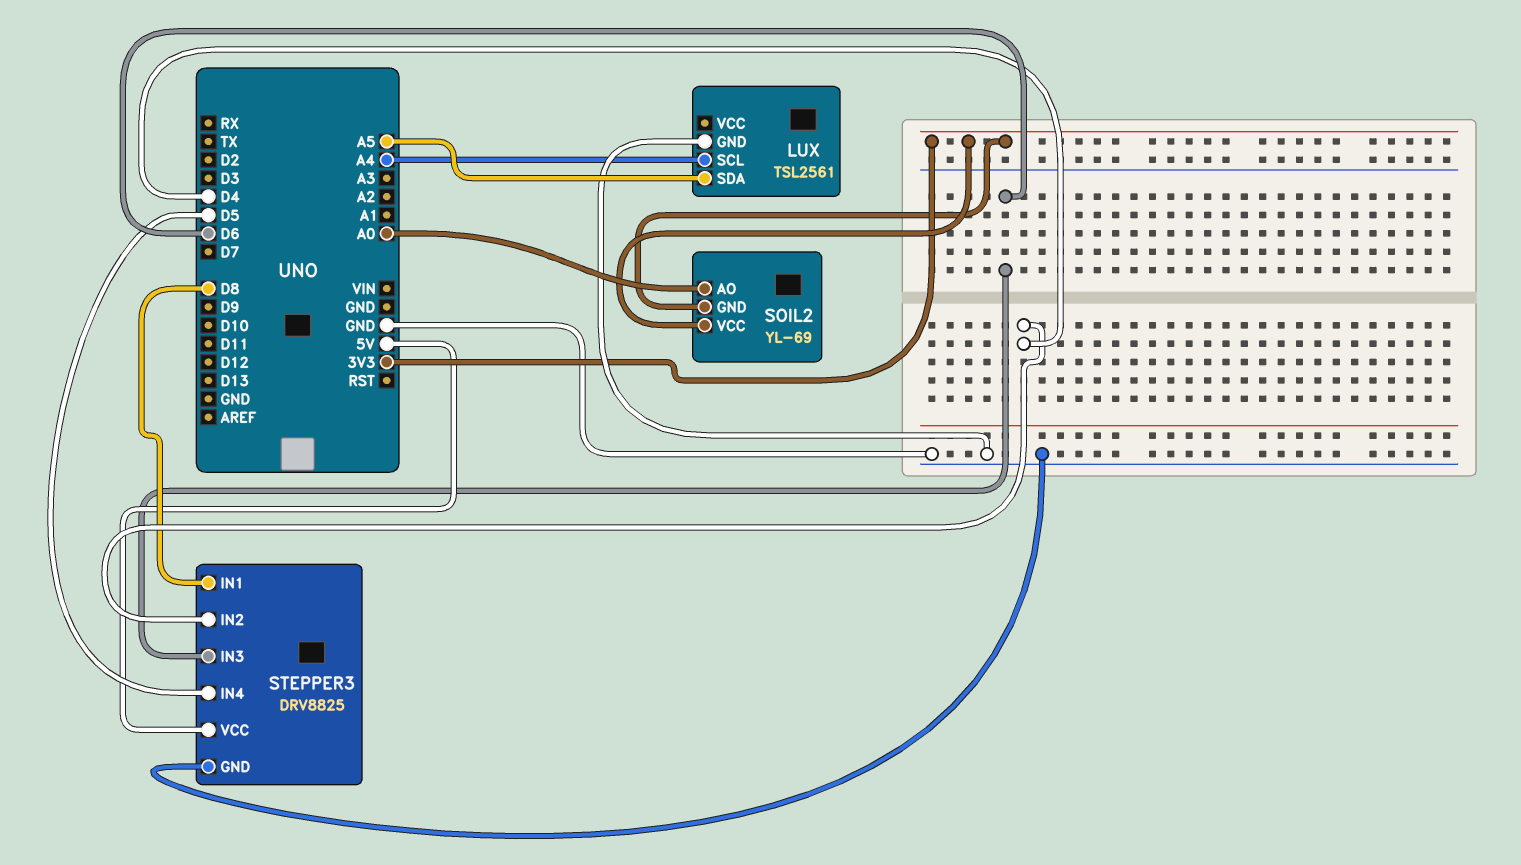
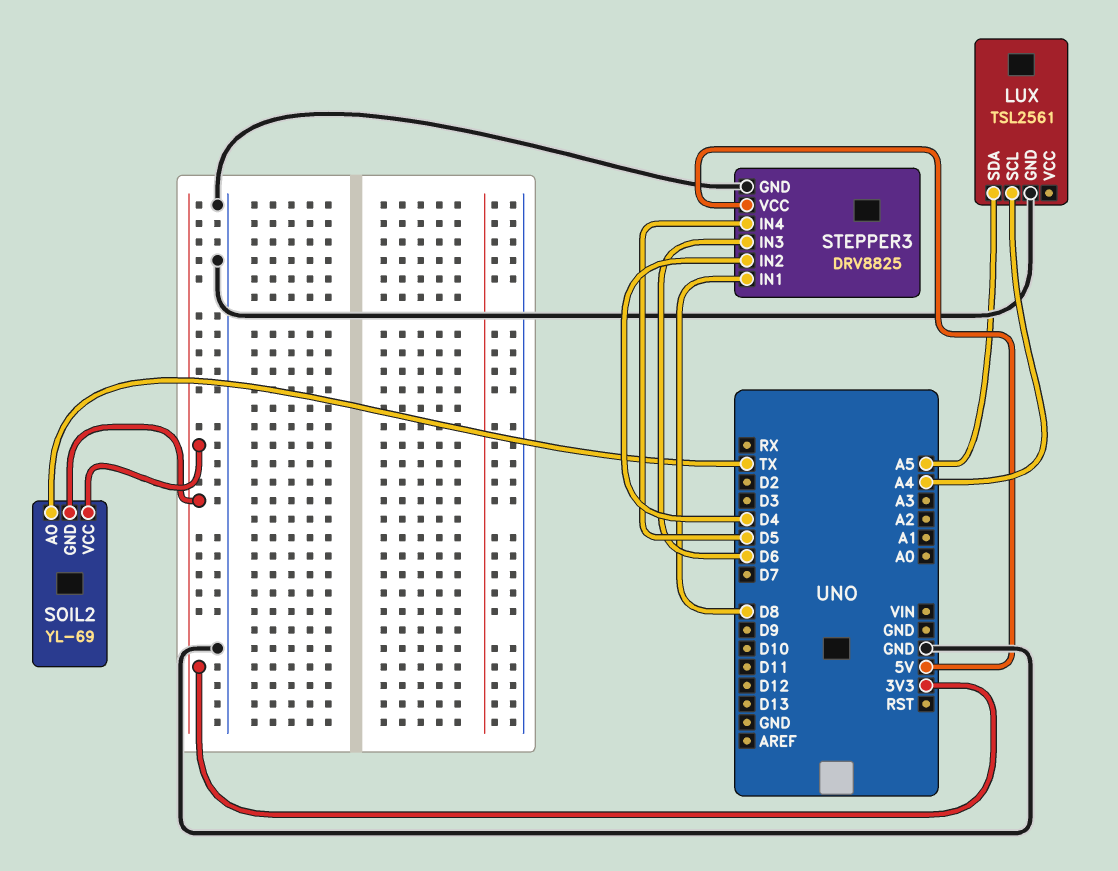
SOIL2 pin AO: A0 -> TX

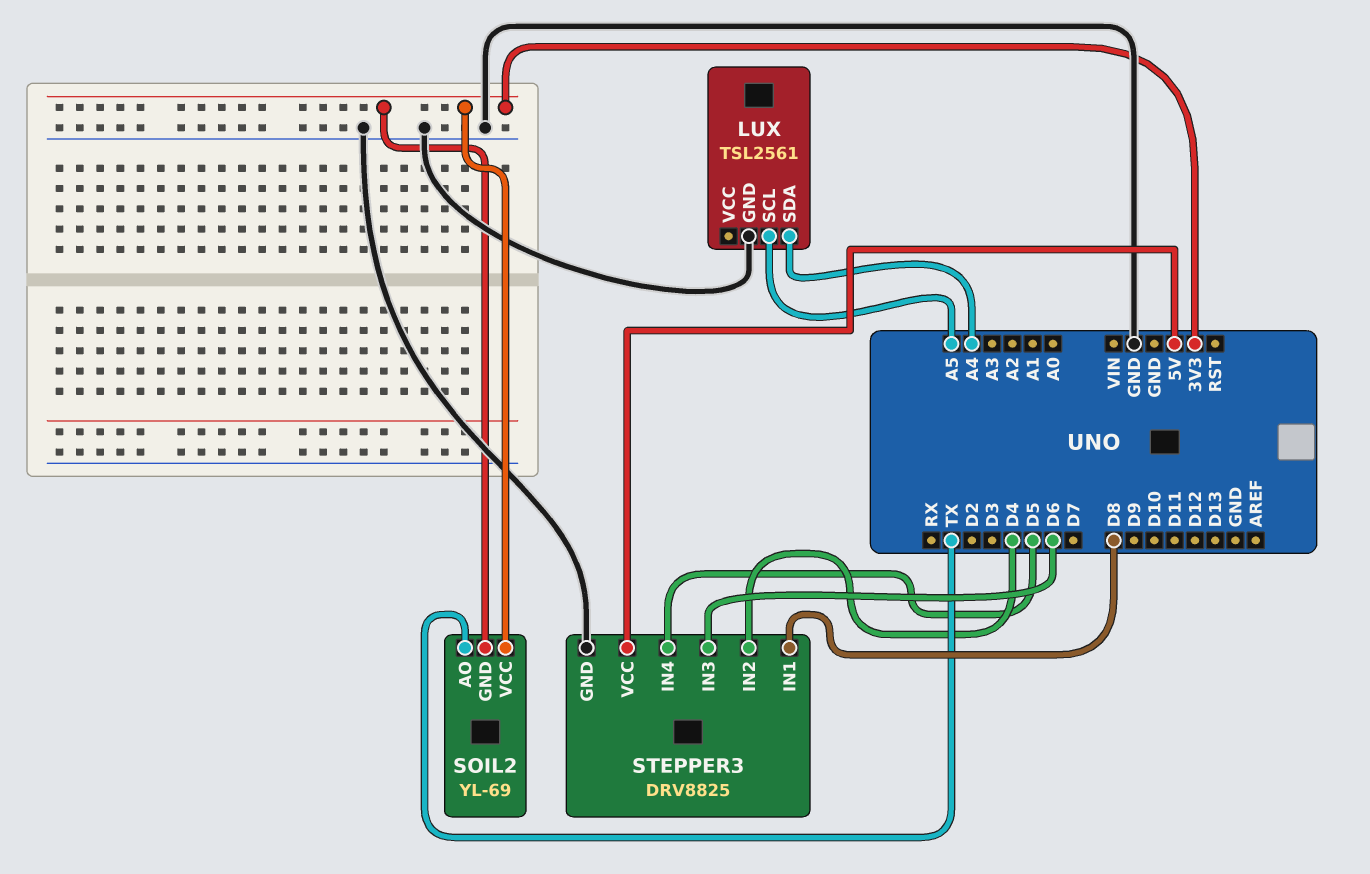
LUX pin SCL: A4 -> A5
LUX pin SDA: A5 -> A4

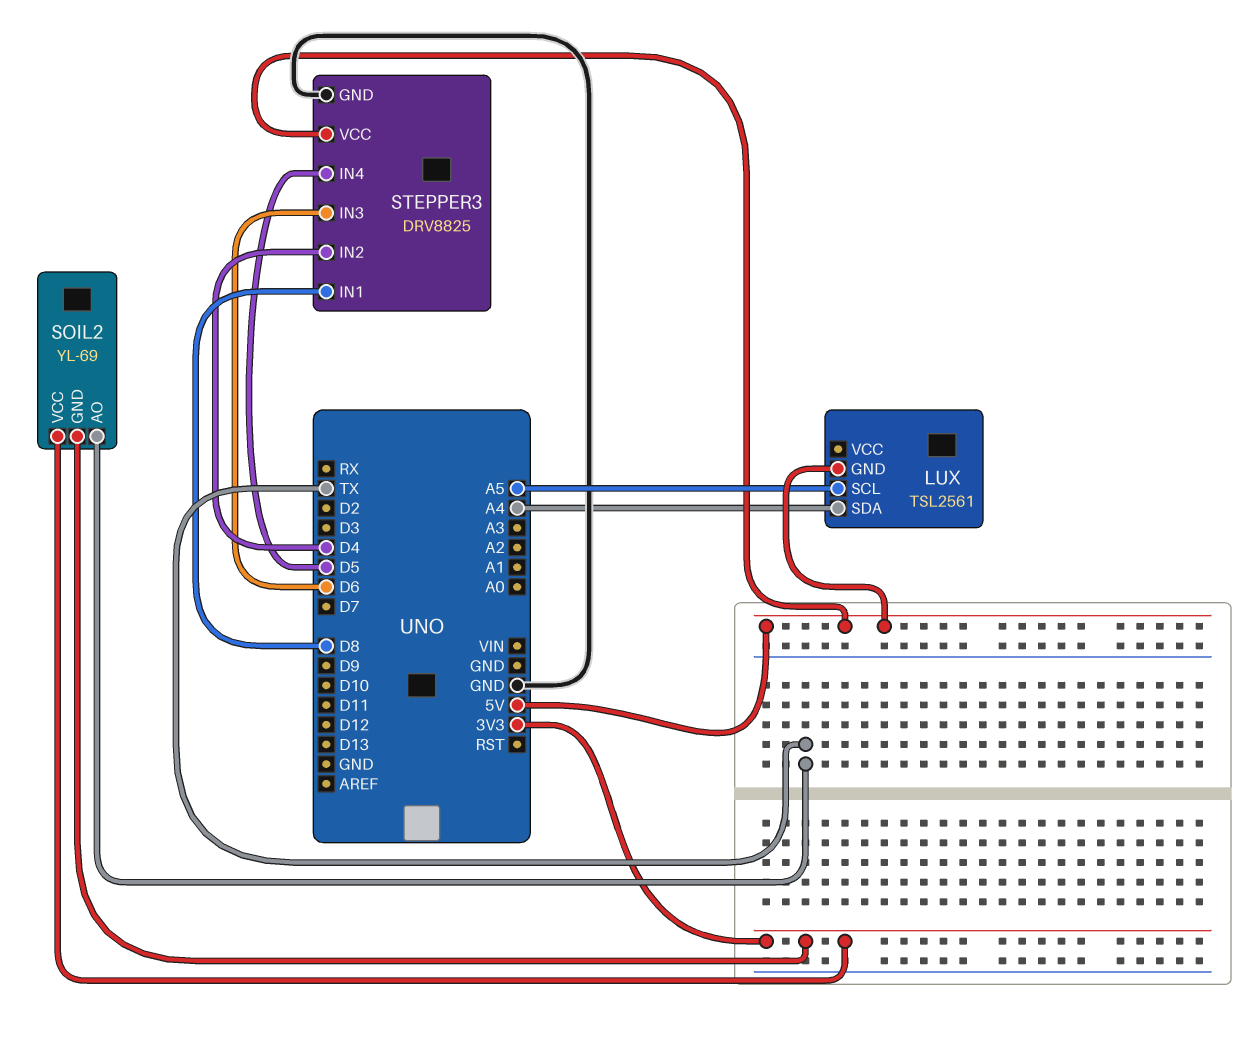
LUX pin GND: GND -> 5V

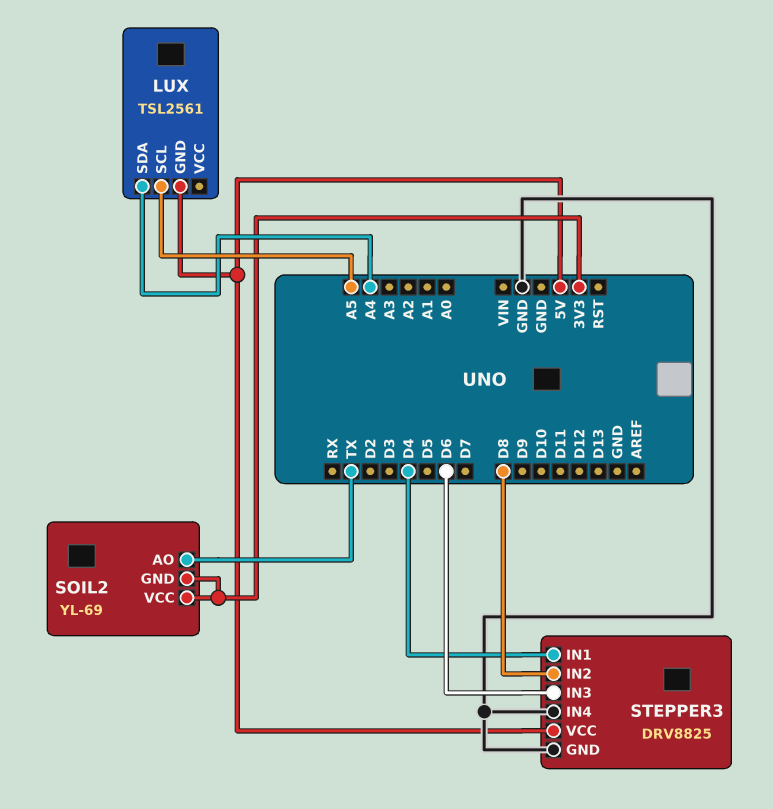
STEPPER3 pin IN1: D8 -> D4
STEPPER3 pin IN2: D4 -> D8
STEPPER3 pin IN4: D5 -> GND

